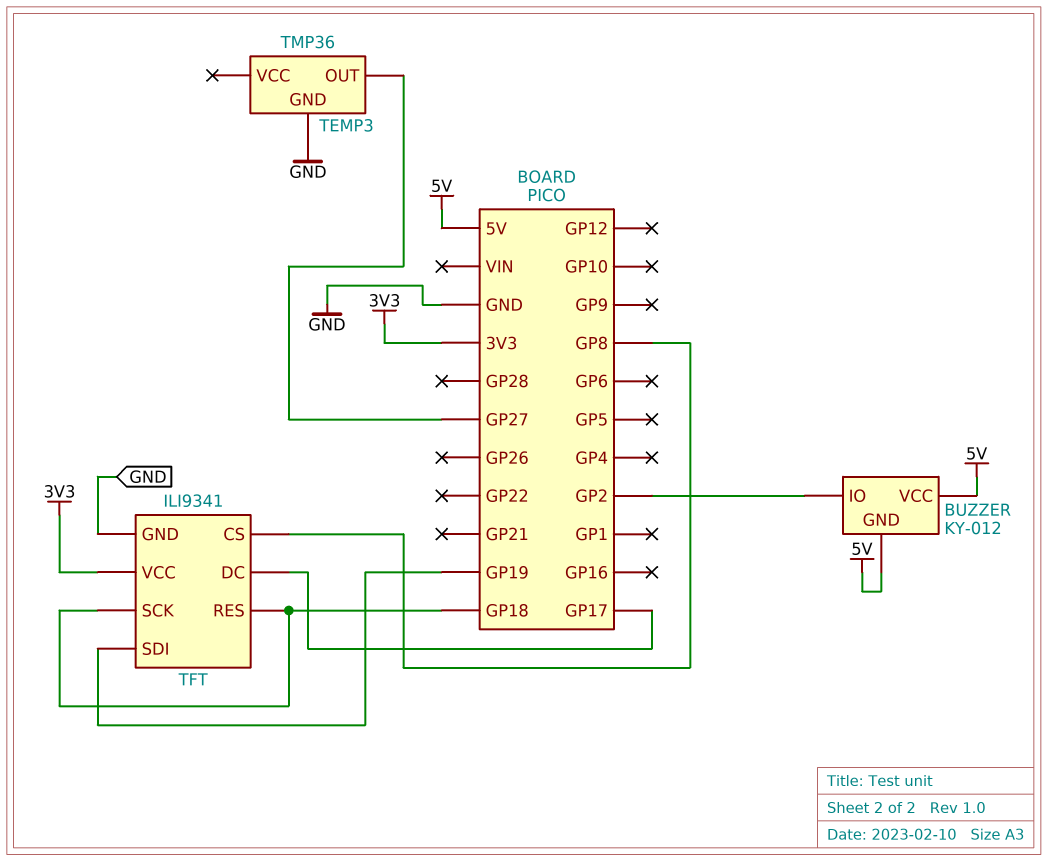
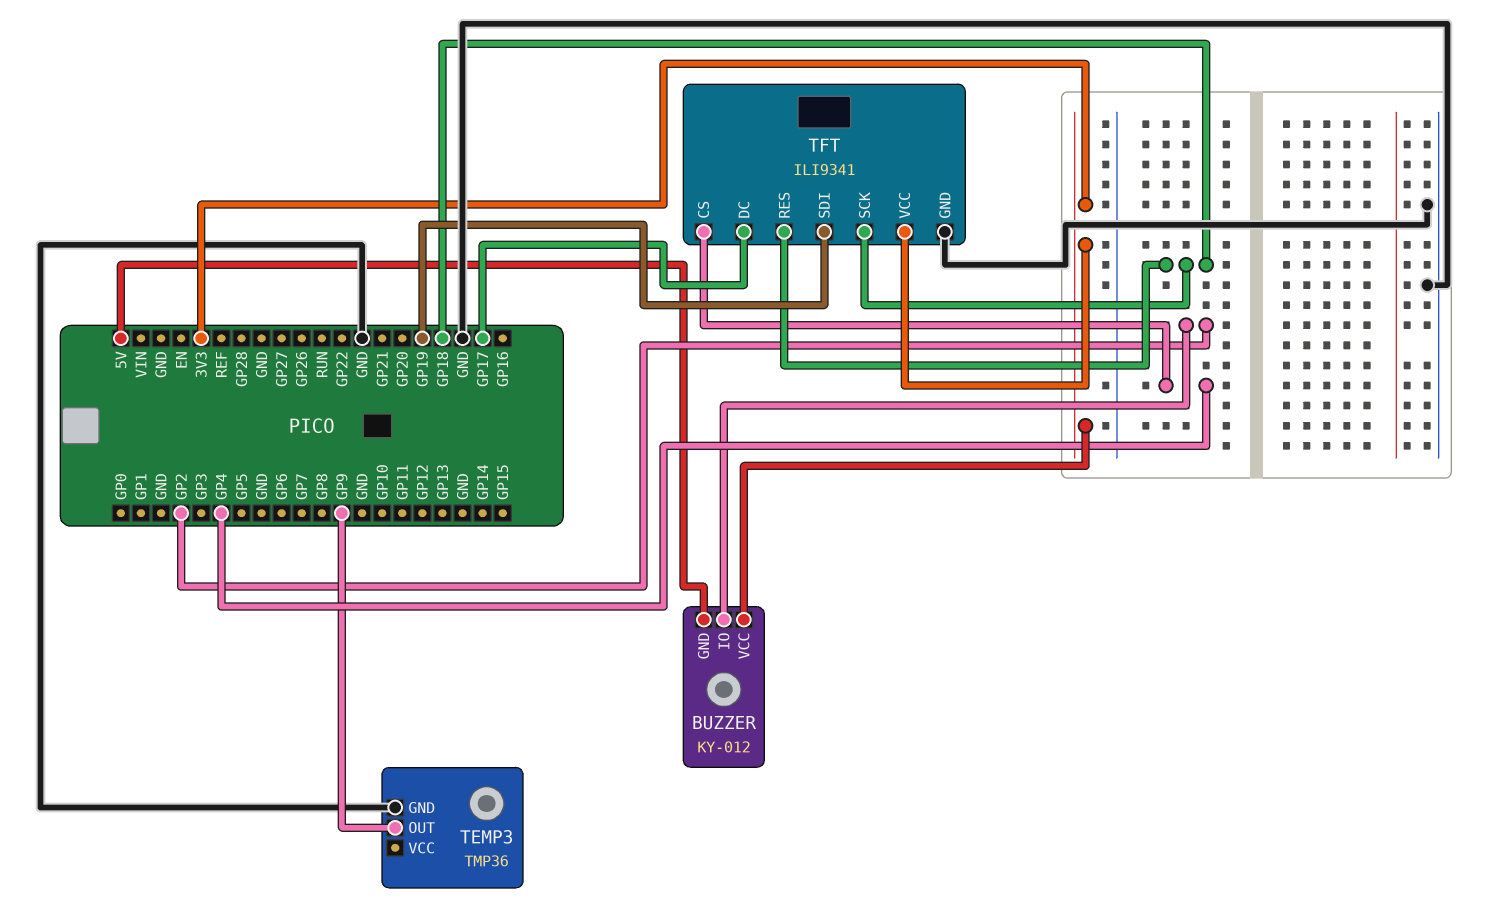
BUZZER pin VCC: 5V -> 3V3
TEMP3 pin OUT: GP27 -> GP9
TFT pin CS: GP8 -> GP4

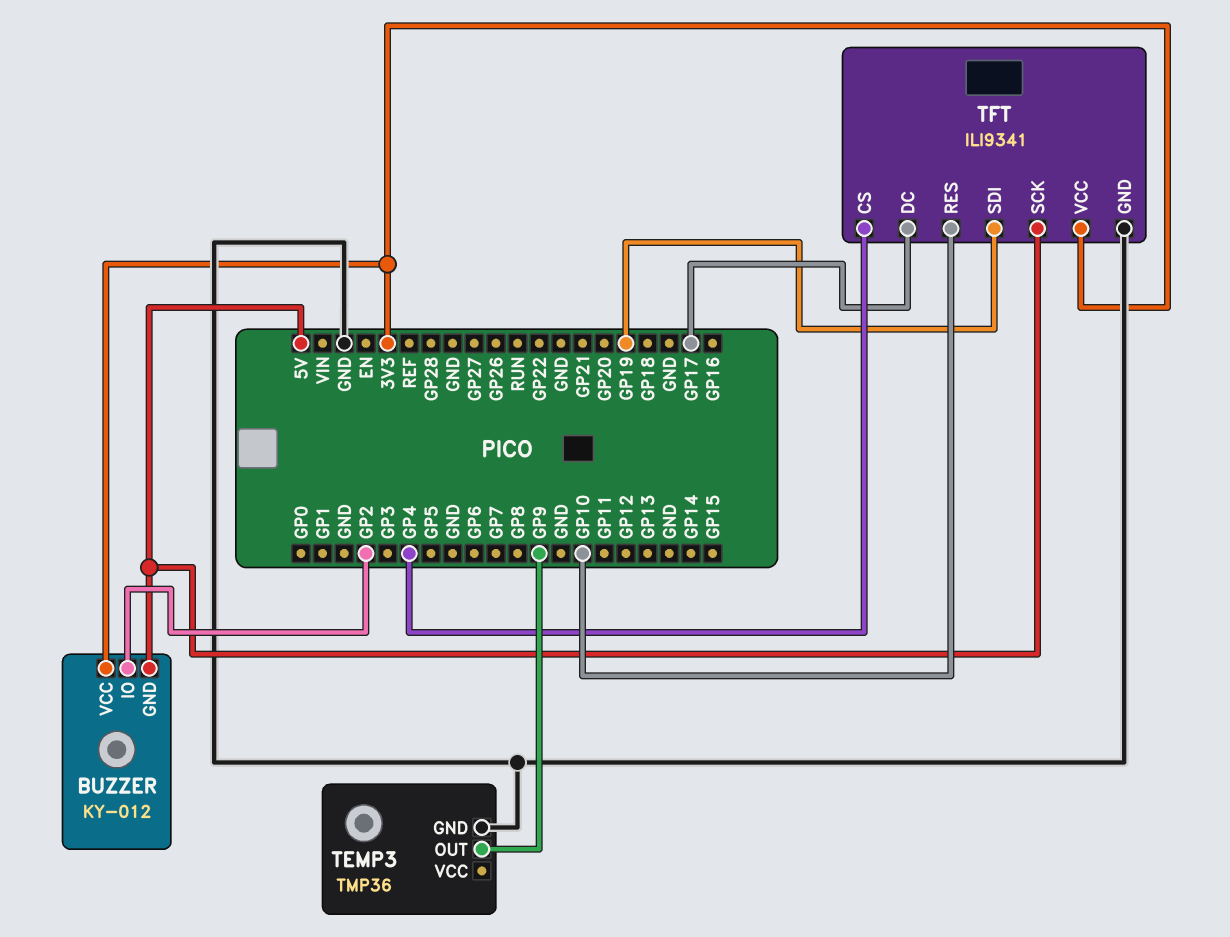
TFT pin RES: GP18 -> GP10
TFT pin SCK: GP18 -> 5V

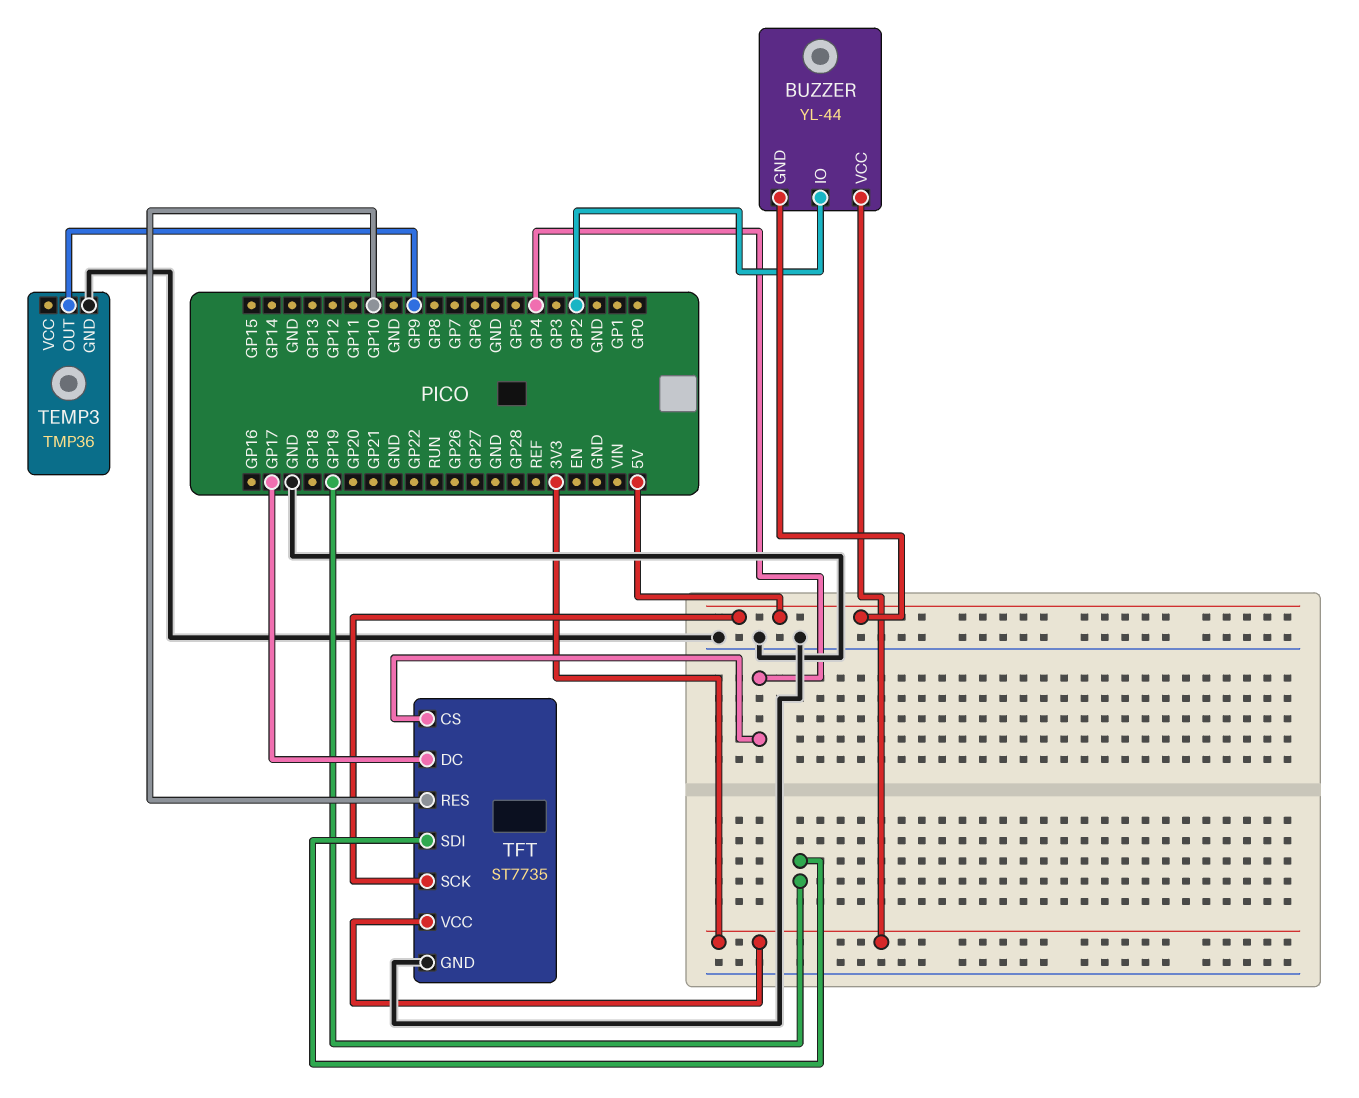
BUZZER: KY-012 -> YL-44
TFT: ILI9341 -> ST7735

